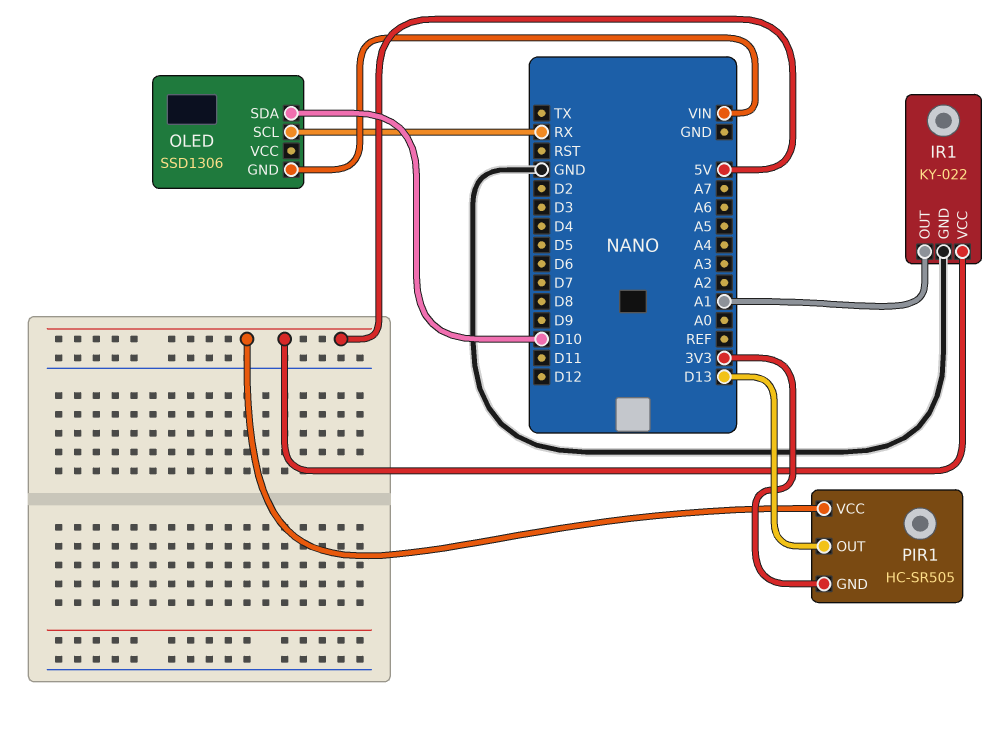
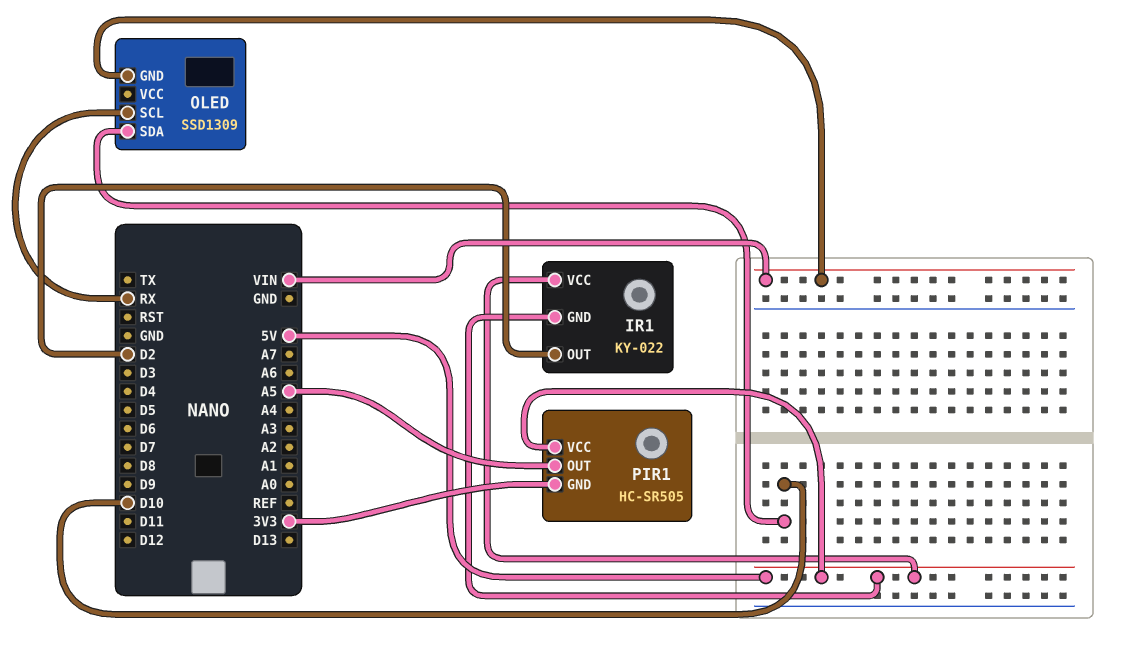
IR1 pin GND: GND -> 5V
IR1 pin OUT: A1 -> D2
OLED: SSD1306 -> SSD1309
PIR1 pin OUT: D13 -> A5

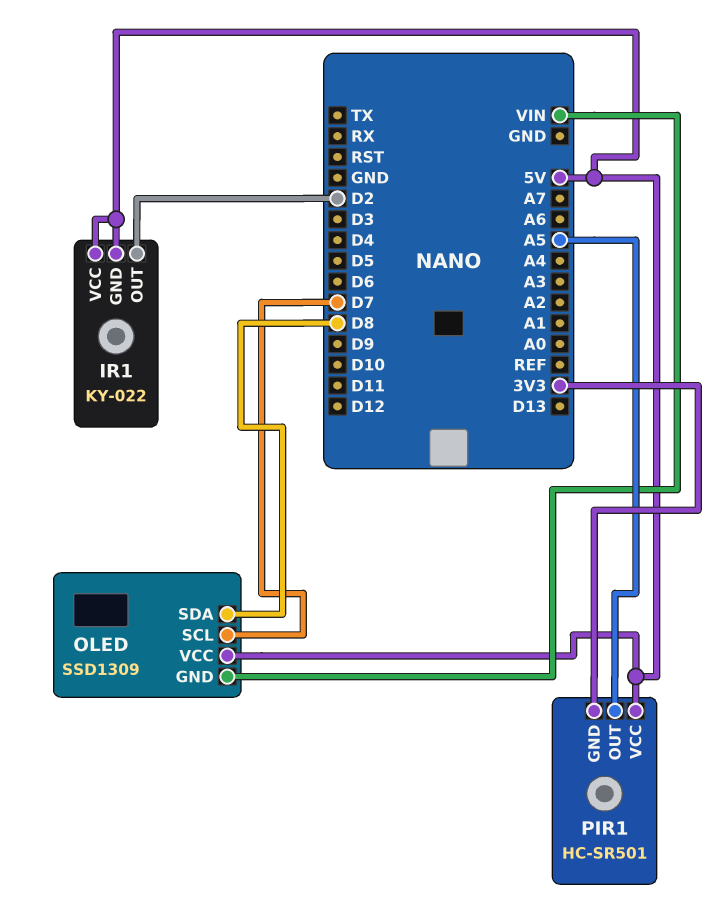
OLED pin SCL: RX -> D7
OLED pin SDA: D10 -> D8
OLED pin VCC: none -> 5V
PIR1: HC-SR505 -> HC-SR501

